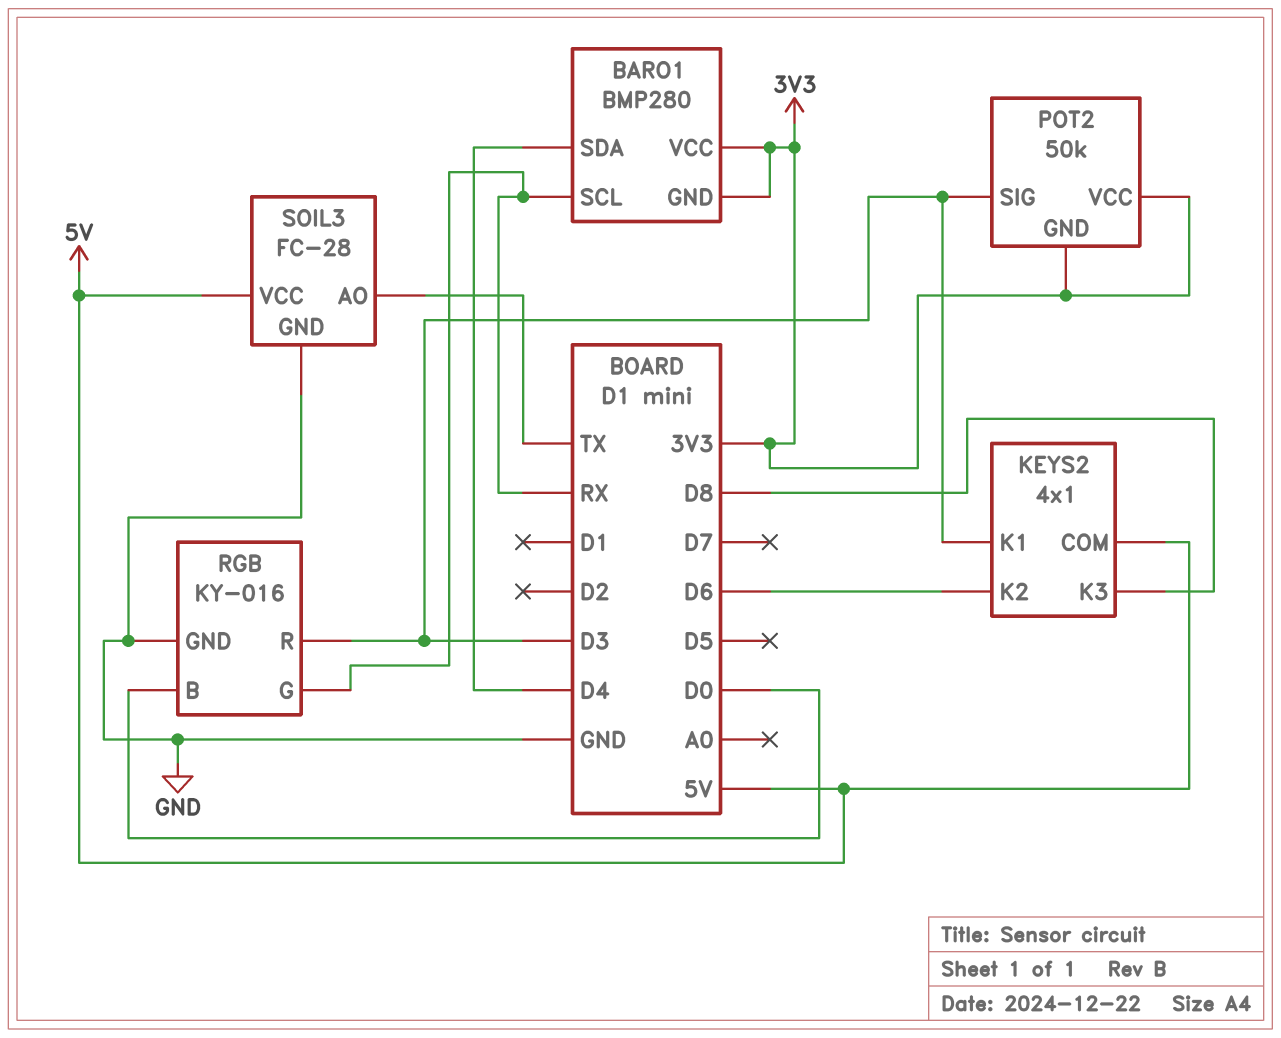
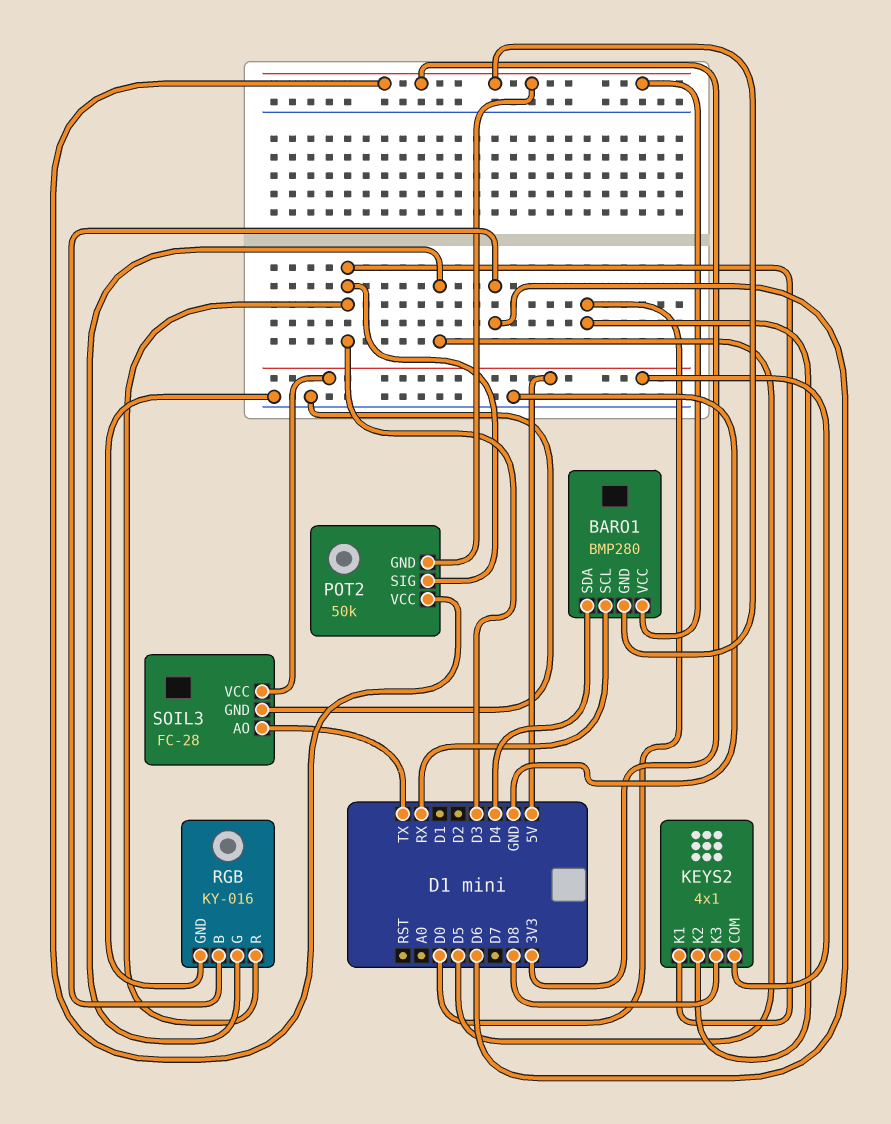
KEYS2 pin K2: D6 -> D0
RGB pin B: D0 -> D6
RGB pin G: RX -> D5

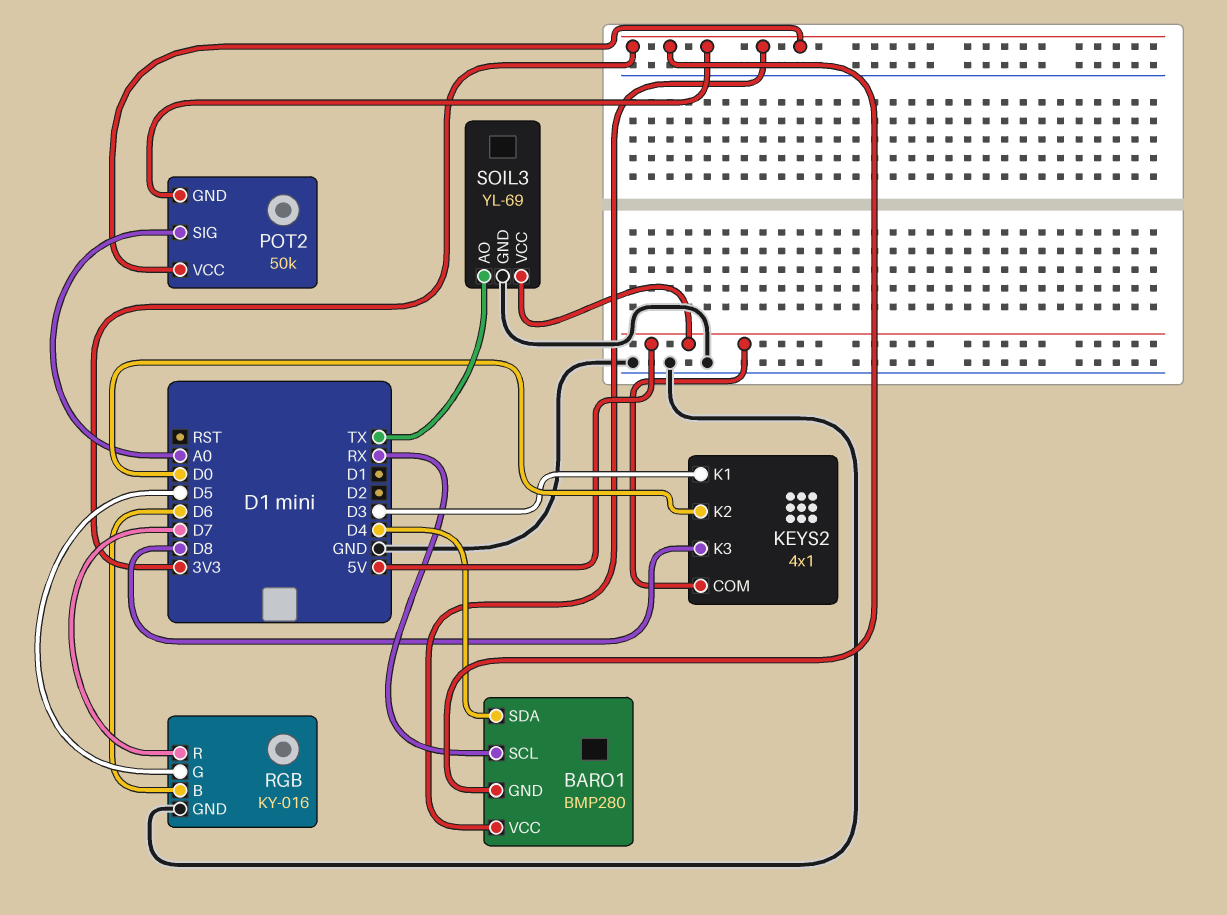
POT2 pin SIG: D3 -> A0
RGB pin R: D3 -> D7
SOIL3: FC-28 -> YL-69

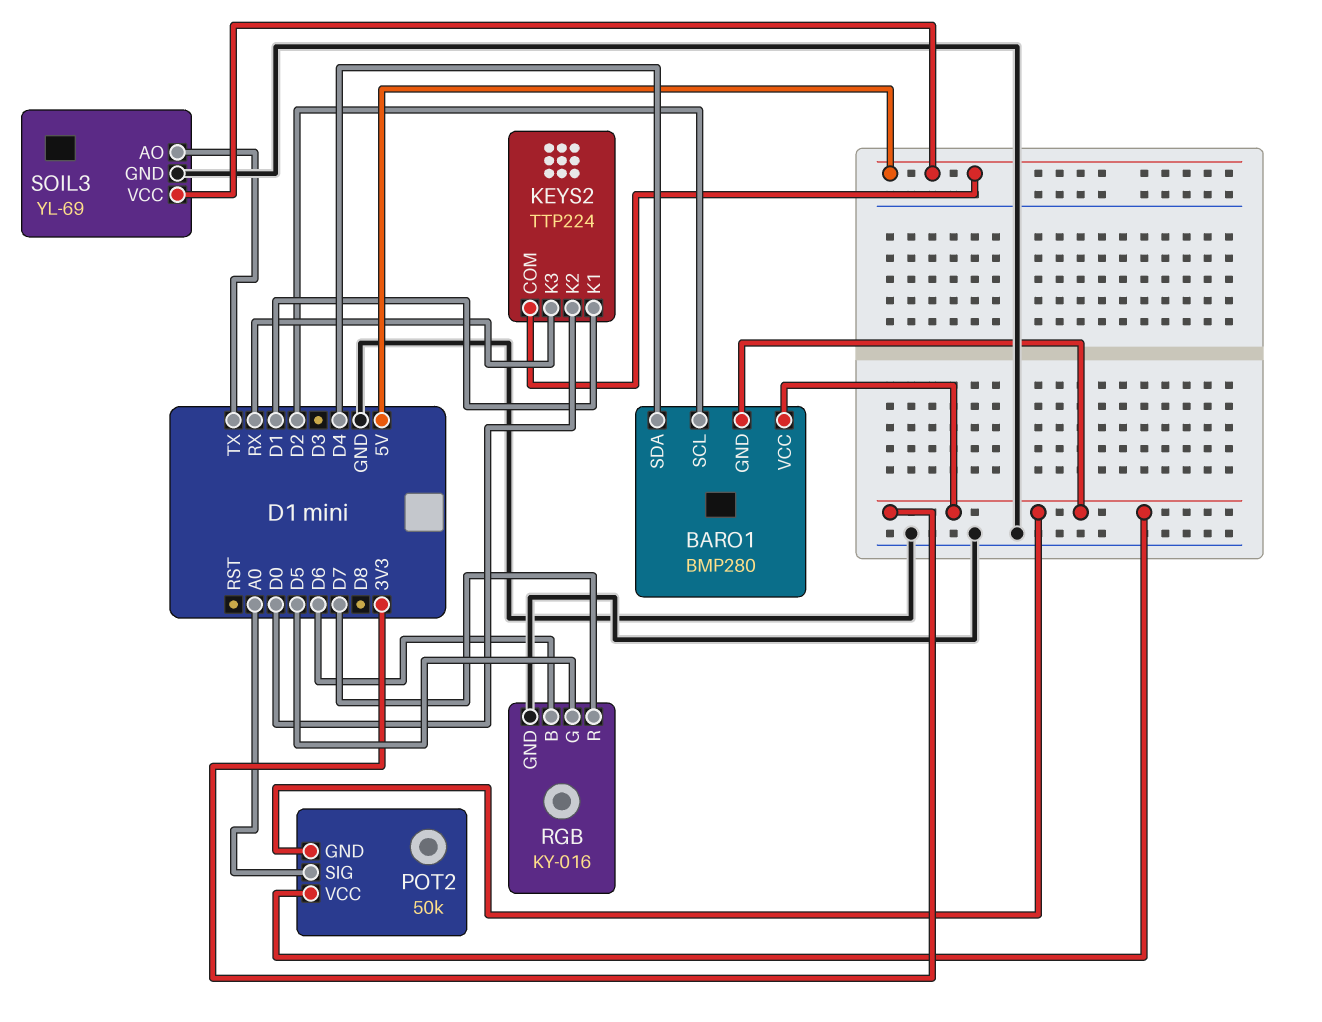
BARO1 pin SCL: RX -> D2
KEYS2: 4x1 -> TTP224
KEYS2 pin K1: D3 -> D1
KEYS2 pin K3: D8 -> RX

